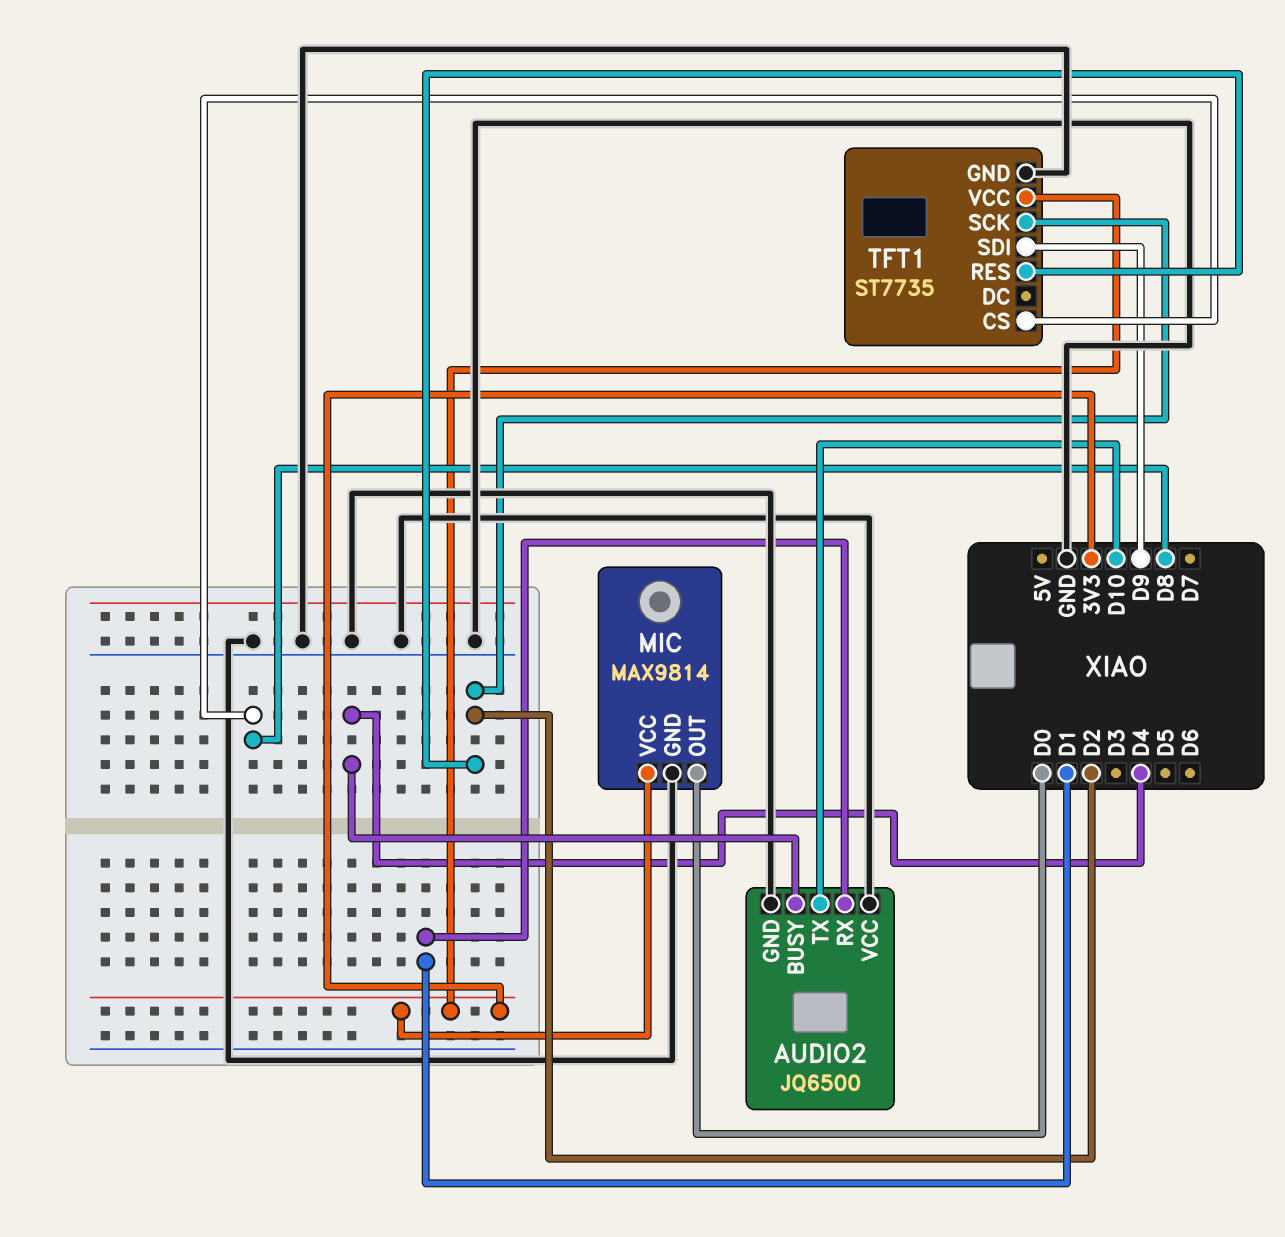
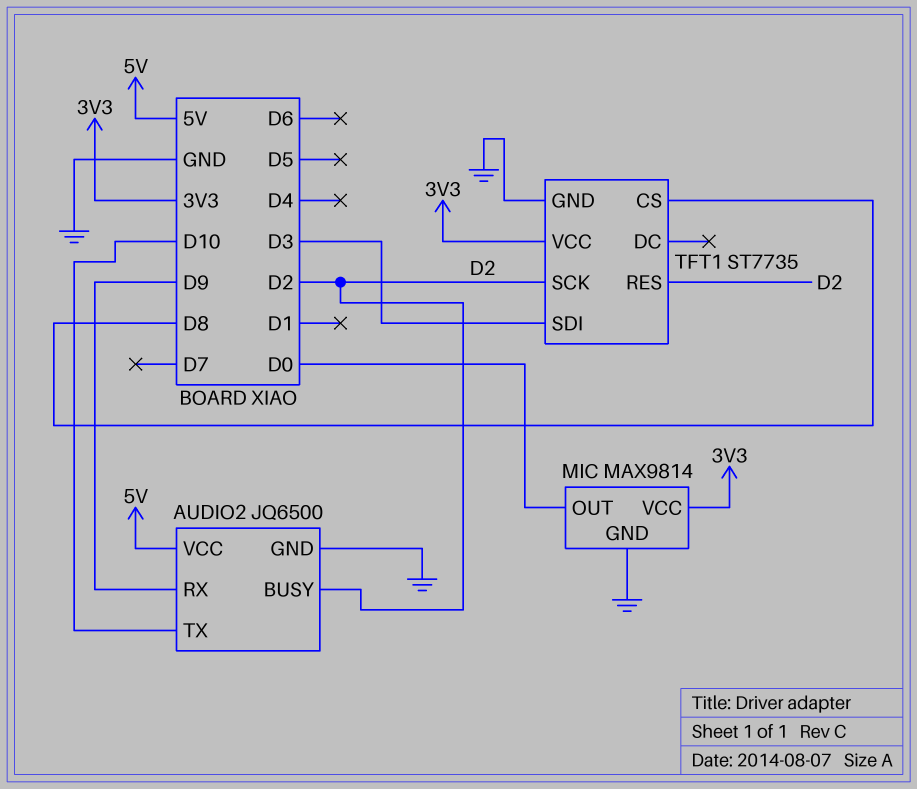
AUDIO2 pin BUSY: D4 -> D2
AUDIO2 pin RX: D1 -> D9
AUDIO2 pin VCC: GND -> 5V
TFT1 pin SDI: D9 -> D3

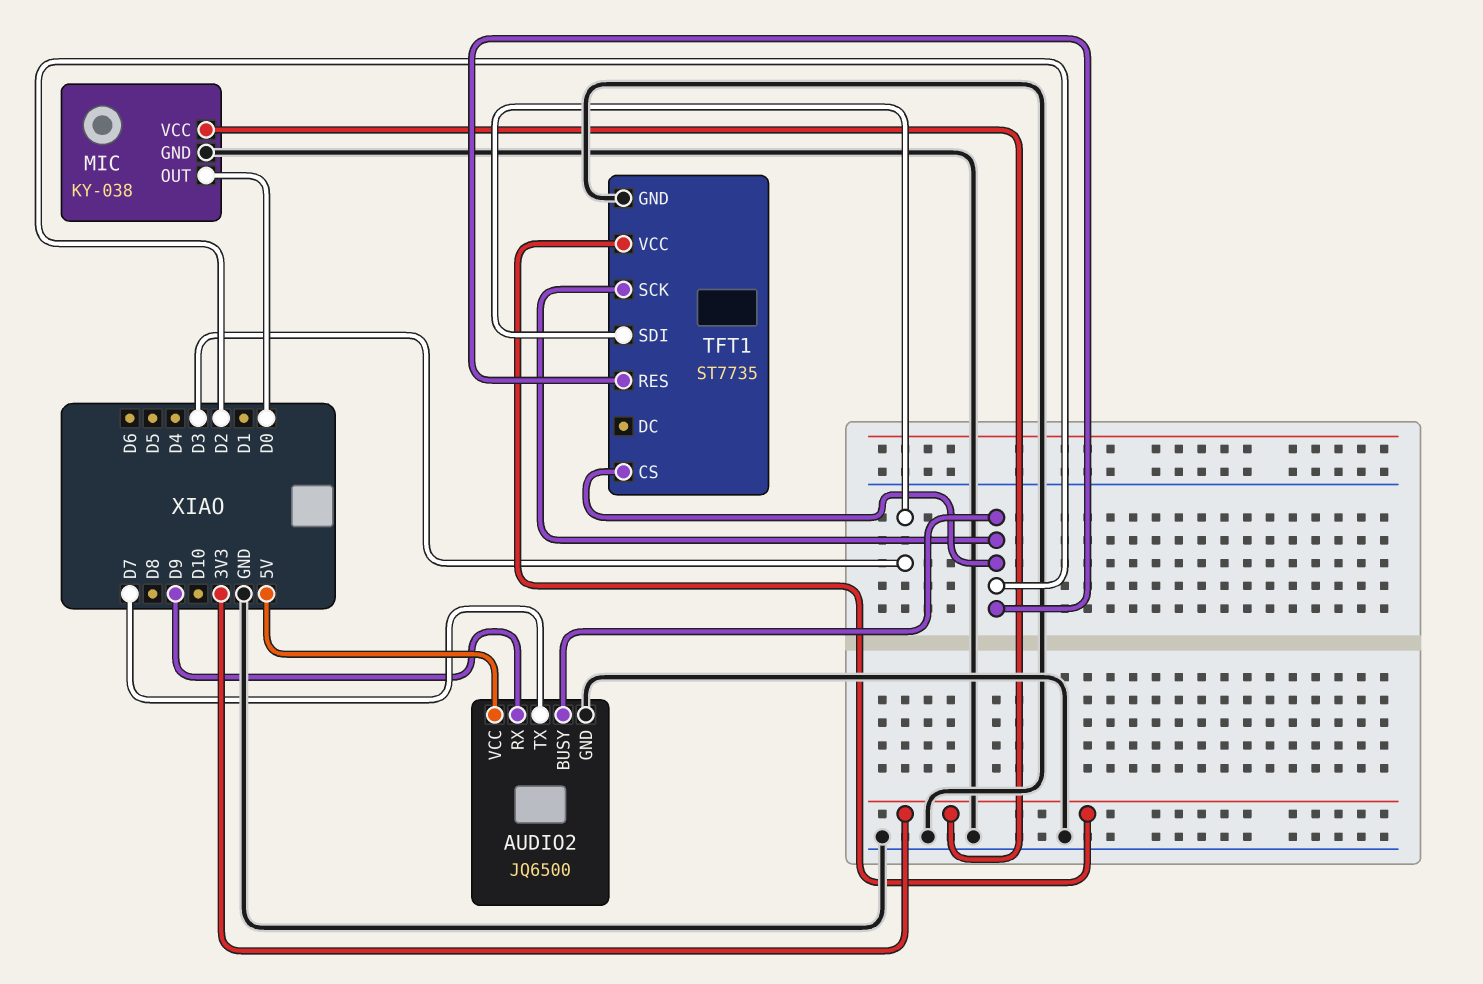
AUDIO2 pin TX: D10 -> D7
MIC: MAX9814 -> KY-038
TFT1 pin CS: D8 -> D2

